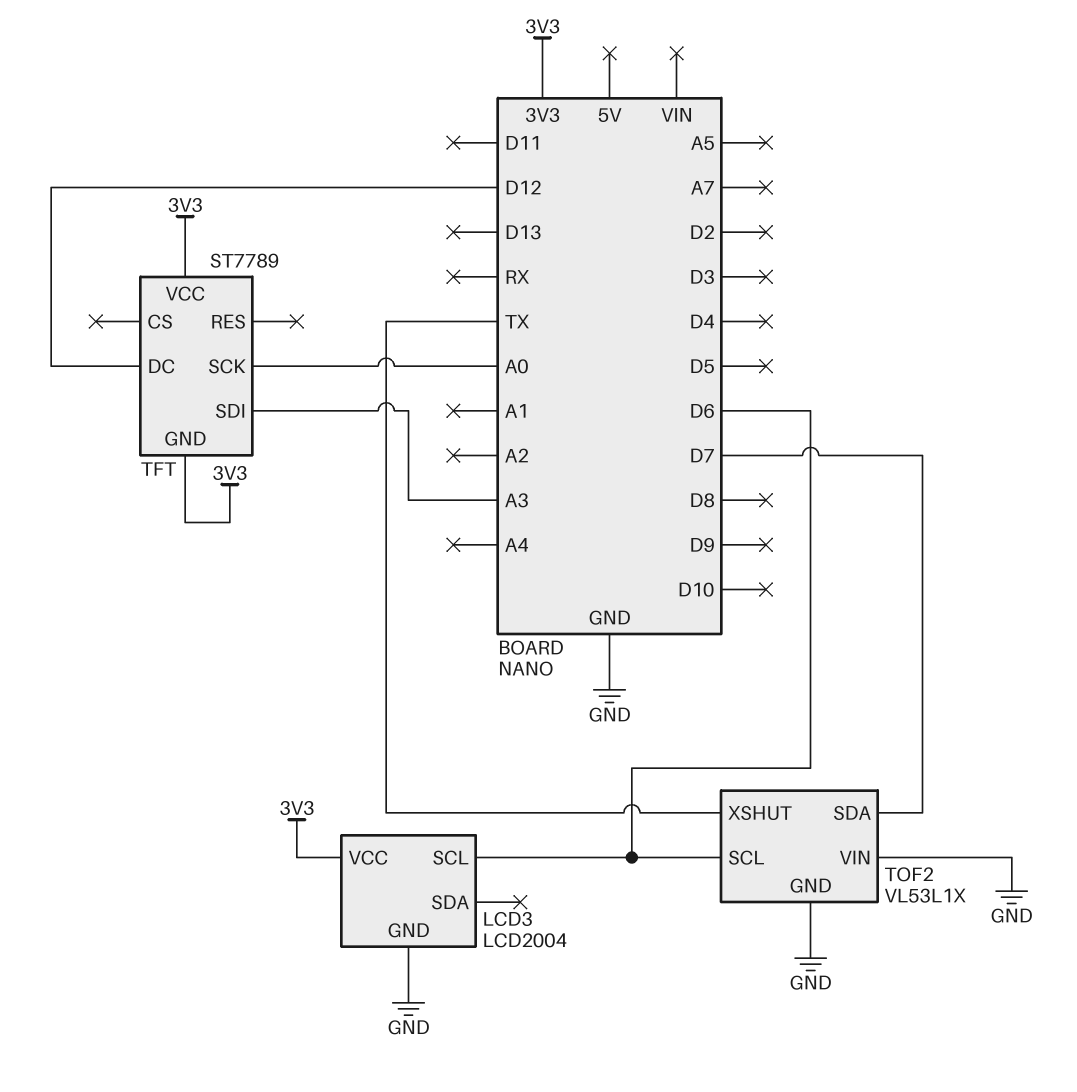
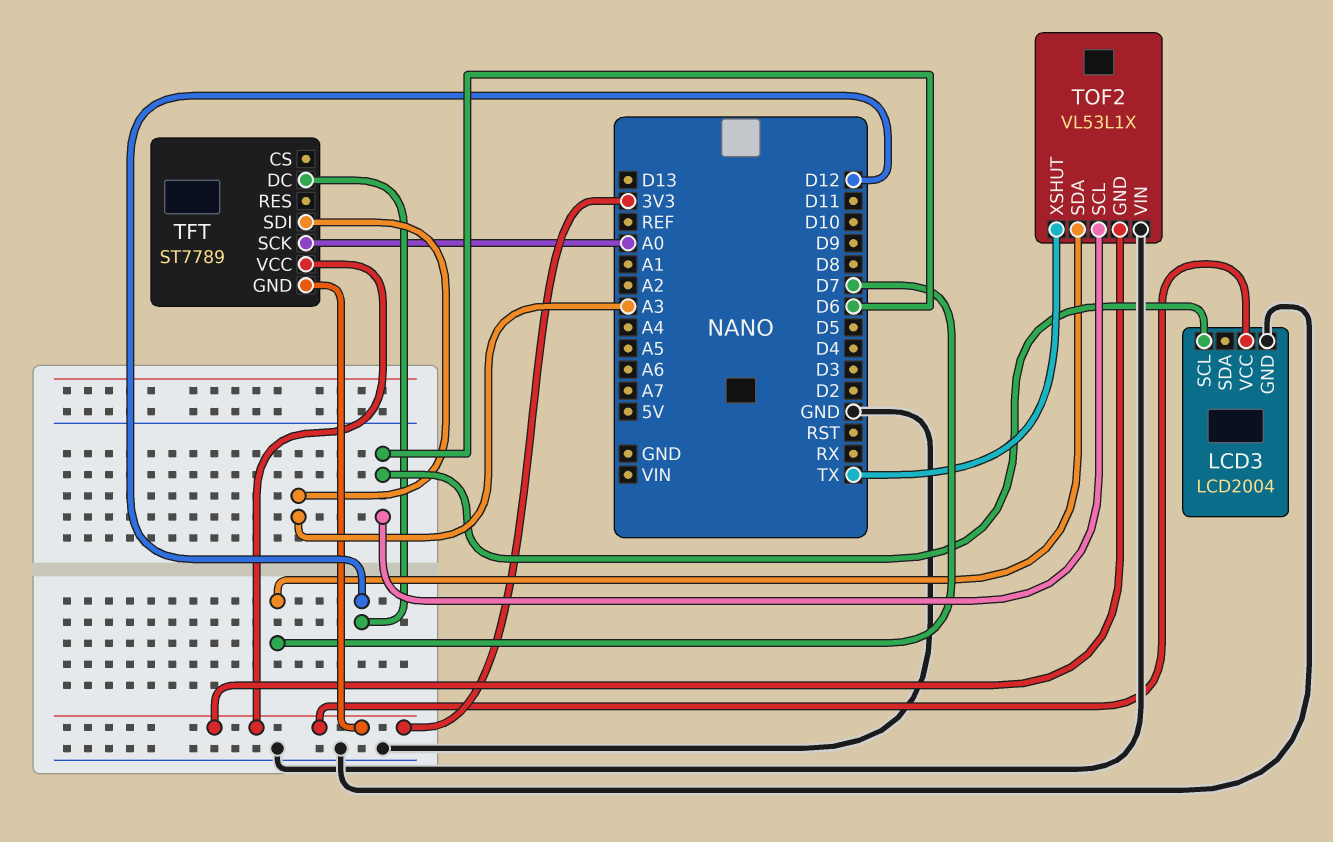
TOF2 pin GND: GND -> 3V3

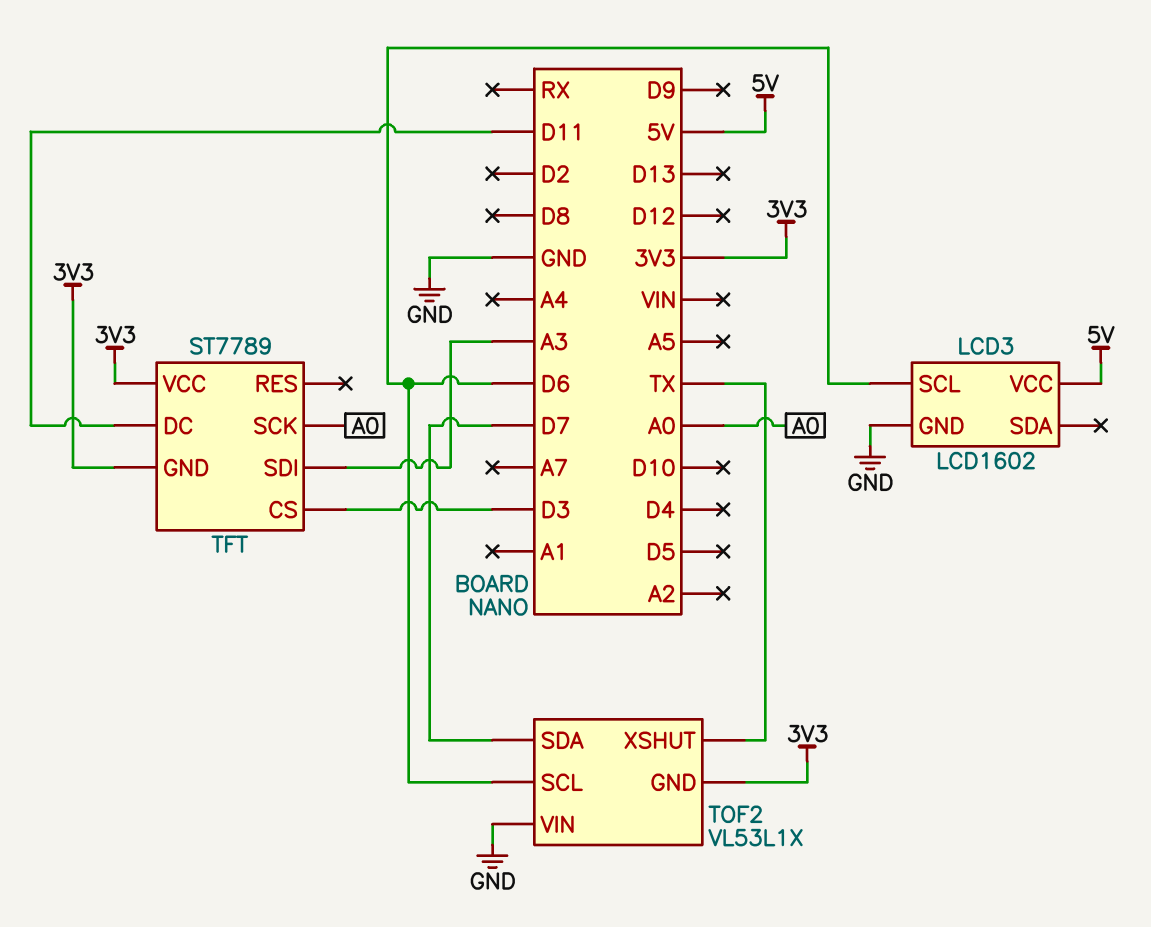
LCD3: LCD2004 -> LCD1602
LCD3 pin VCC: 3V3 -> 5V
TFT pin CS: none -> D3
TFT pin DC: D12 -> D11

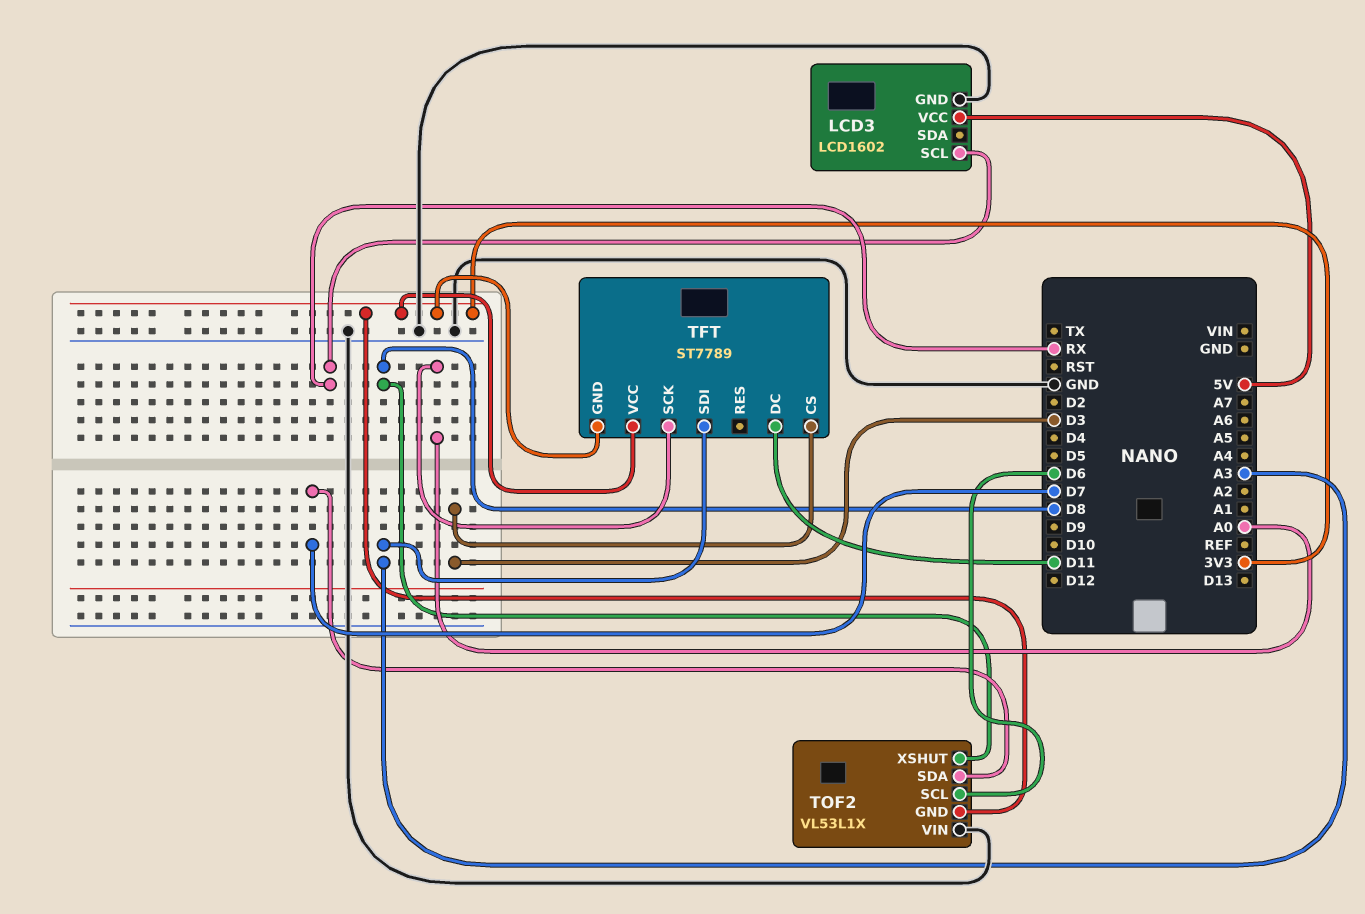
LCD3 pin SCL: D6 -> RX
TOF2 pin XSHUT: TX -> D8

